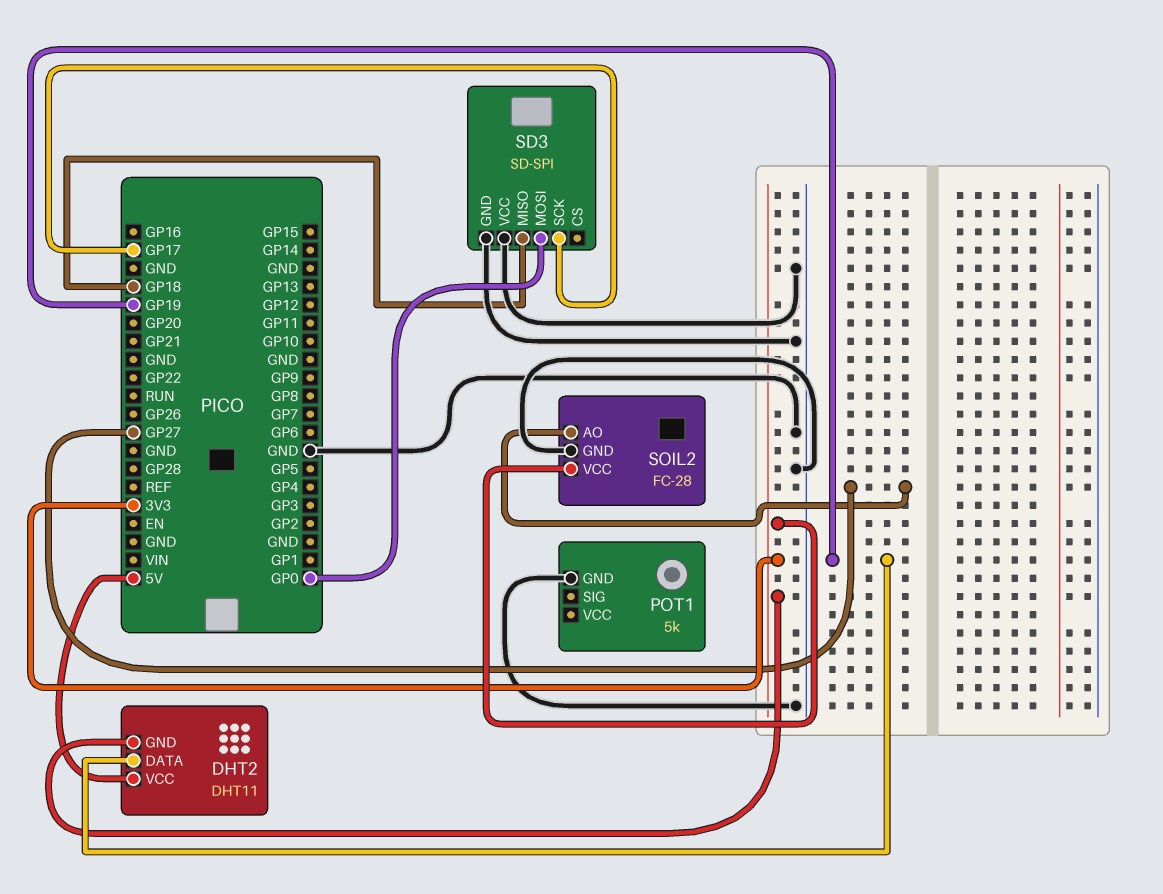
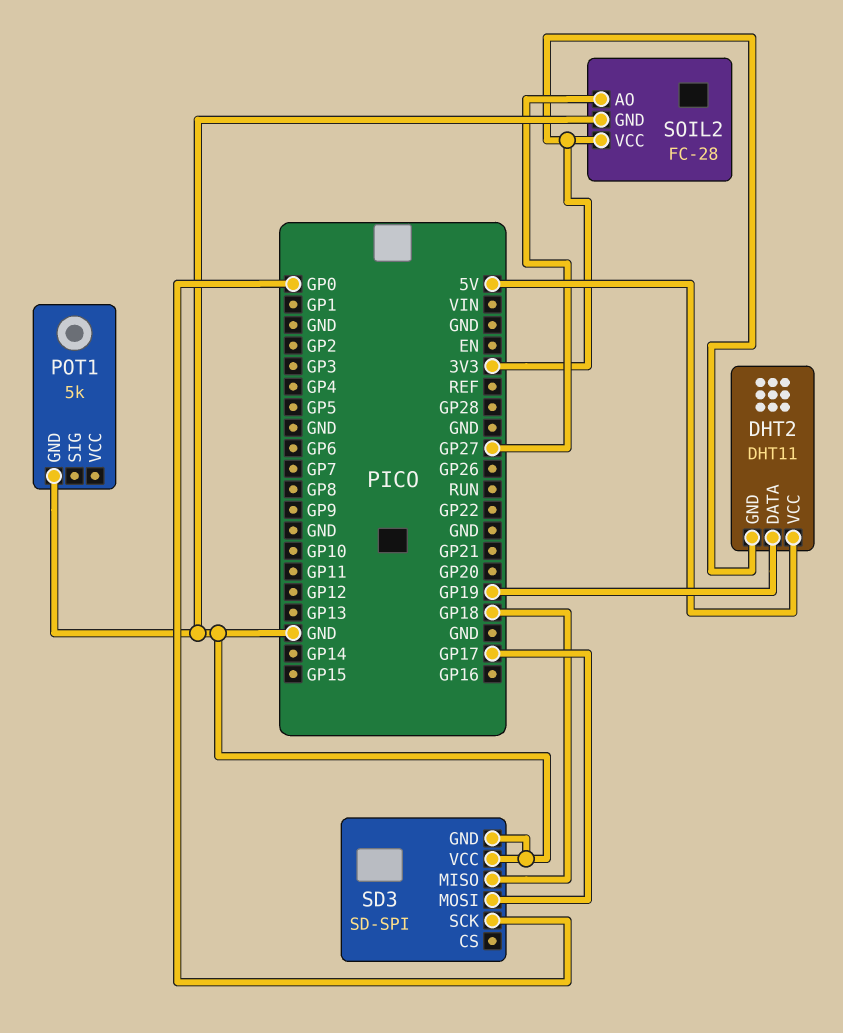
SD3 pin MOSI: GP0 -> GP17
SD3 pin SCK: GP17 -> GP0

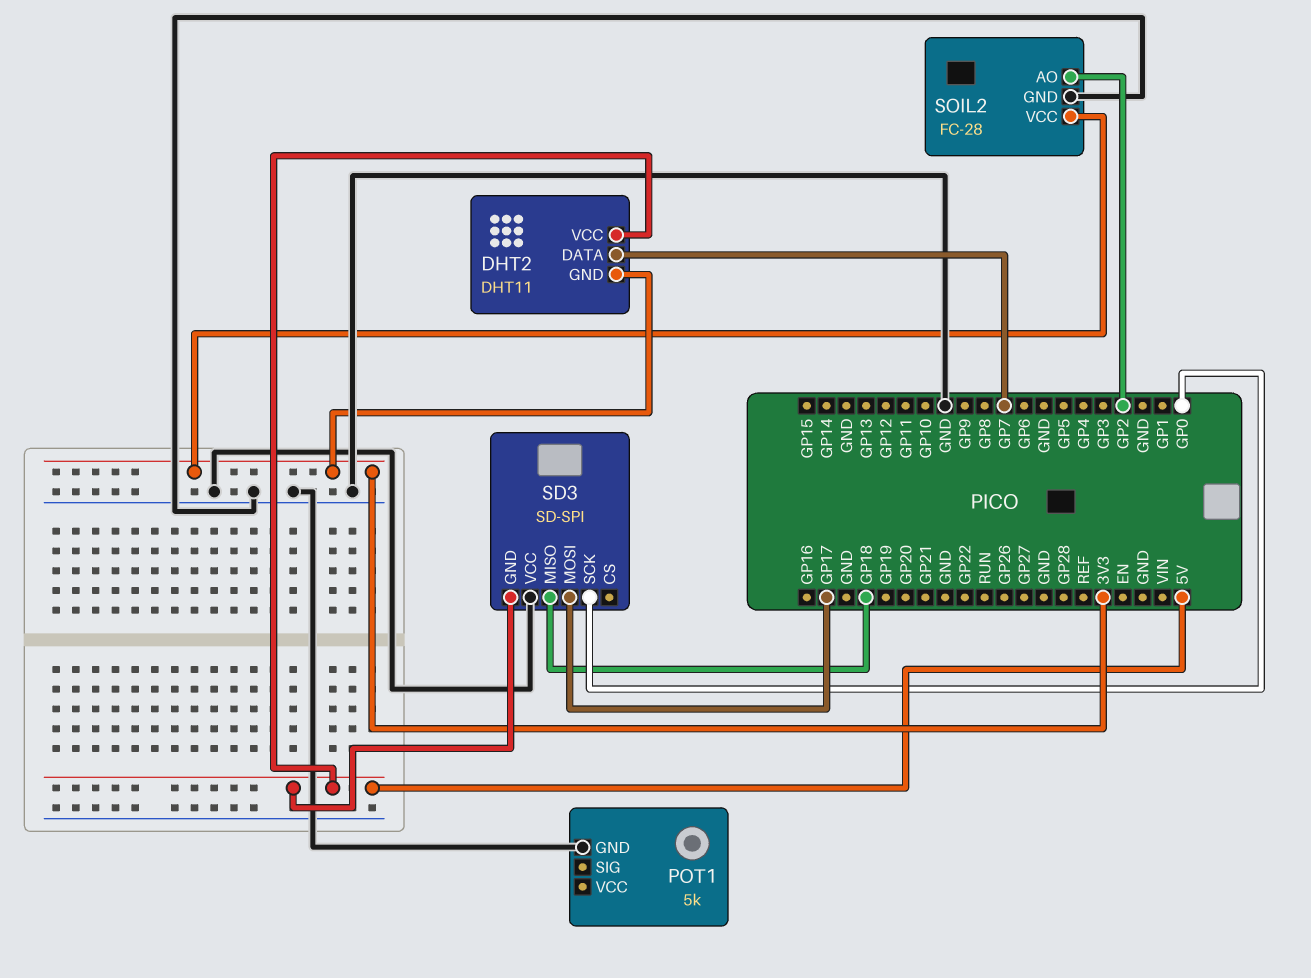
DHT2 pin DATA: GP19 -> GP7
SD3 pin GND: GND -> 5V
SOIL2 pin AO: GP27 -> GP2

